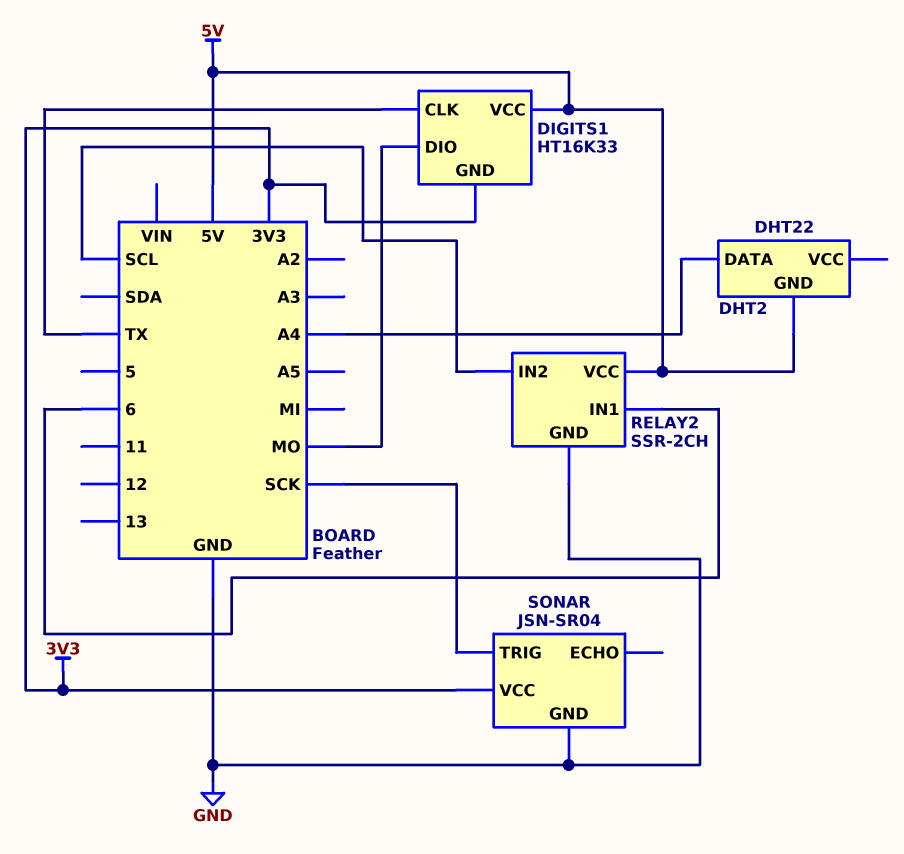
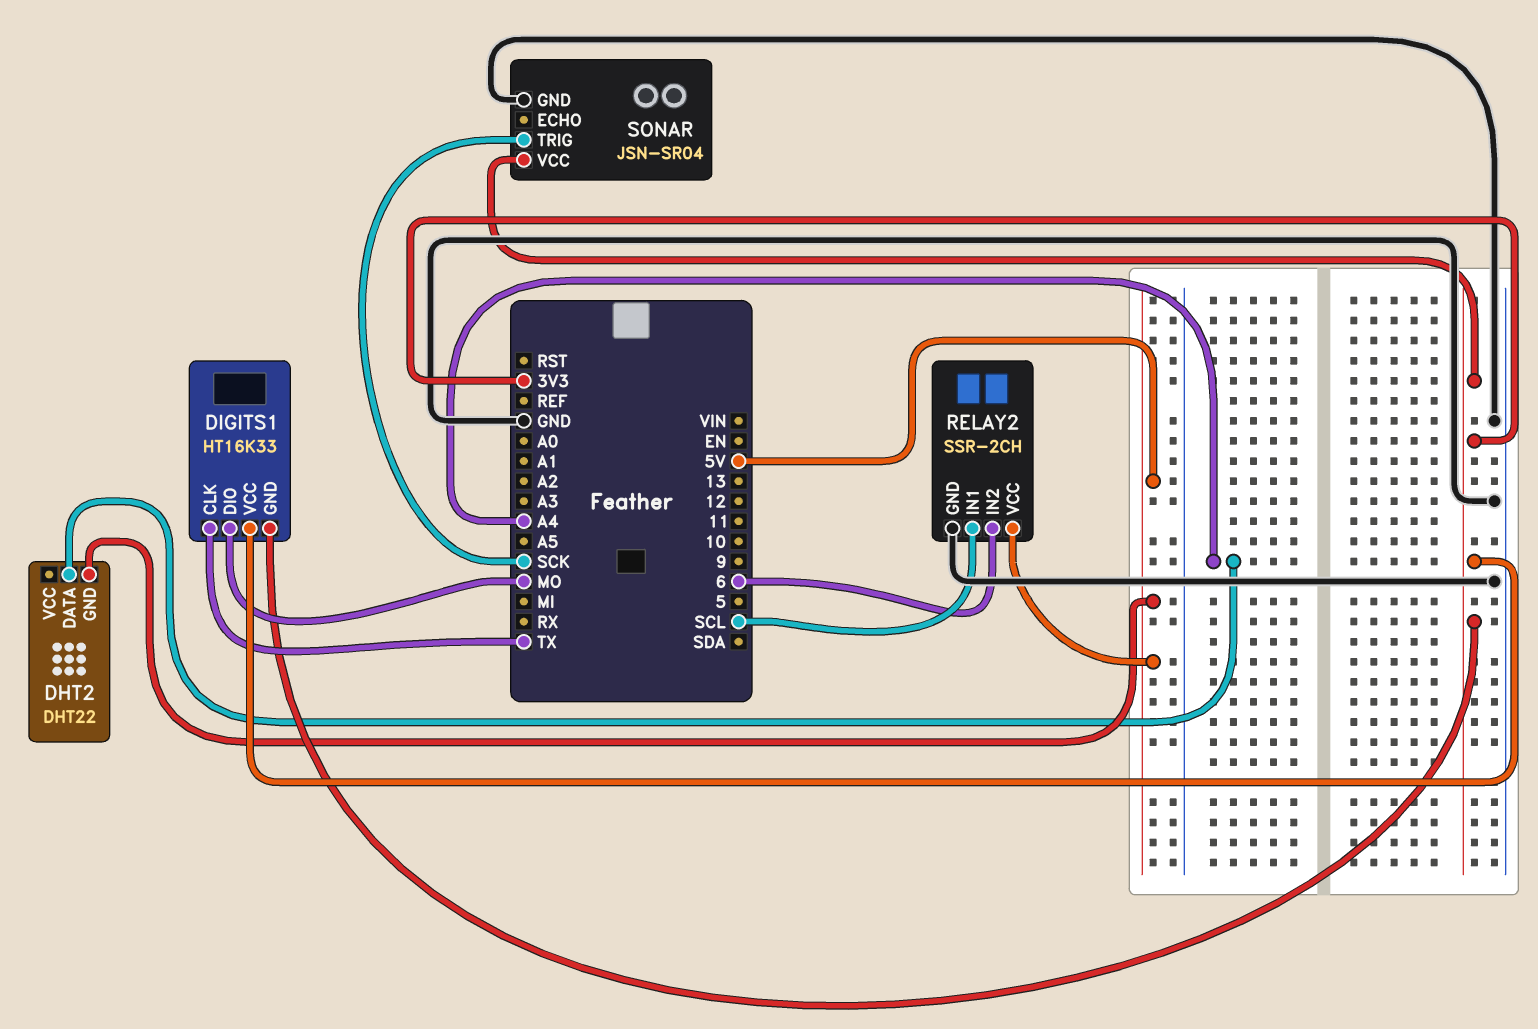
DIGITS1 pin VCC: 5V -> 3V3
RELAY2 pin IN1: 6 -> SCL
RELAY2 pin IN2: SCL -> 6

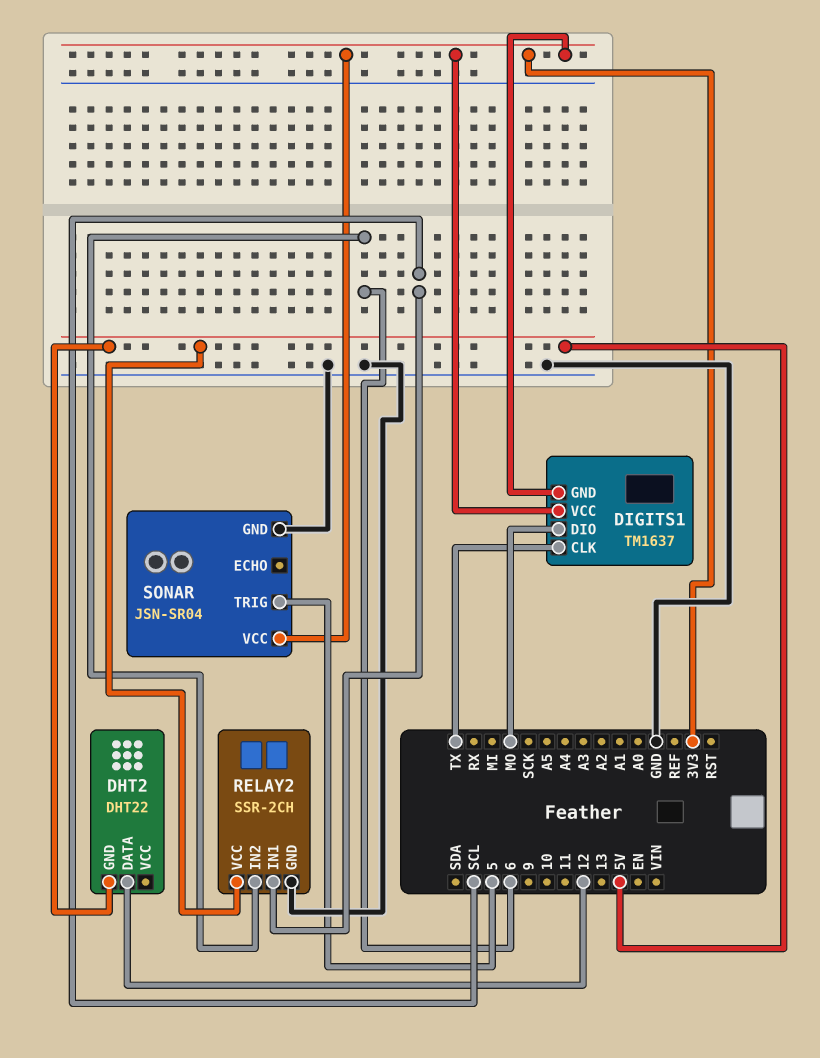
DHT2 pin DATA: A4 -> 12
DIGITS1: HT16K33 -> TM1637
SONAR pin TRIG: SCK -> 5

